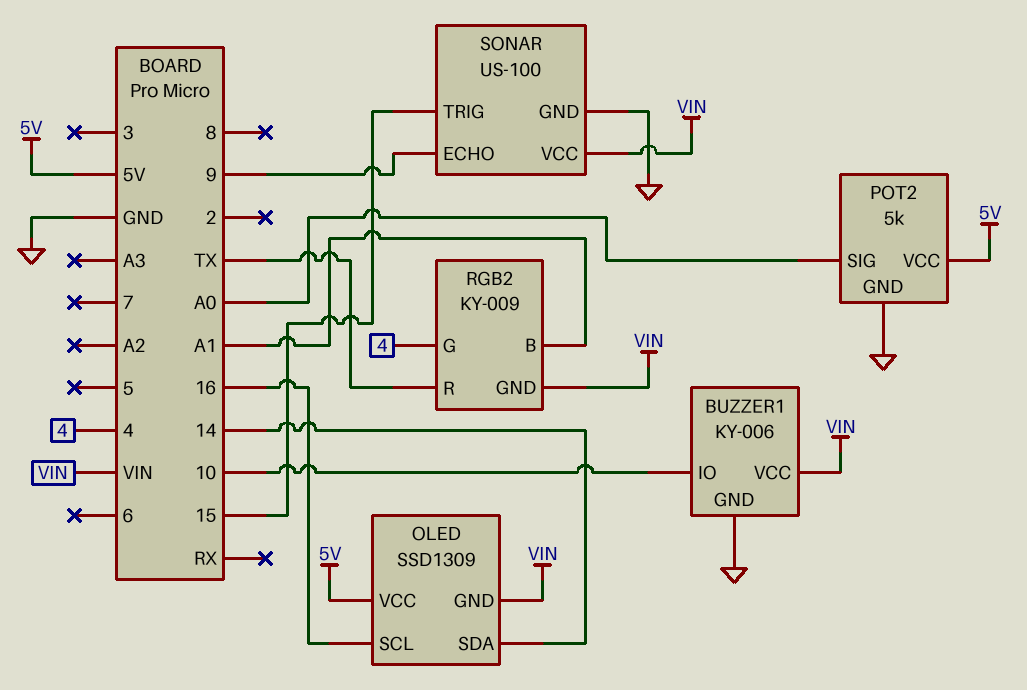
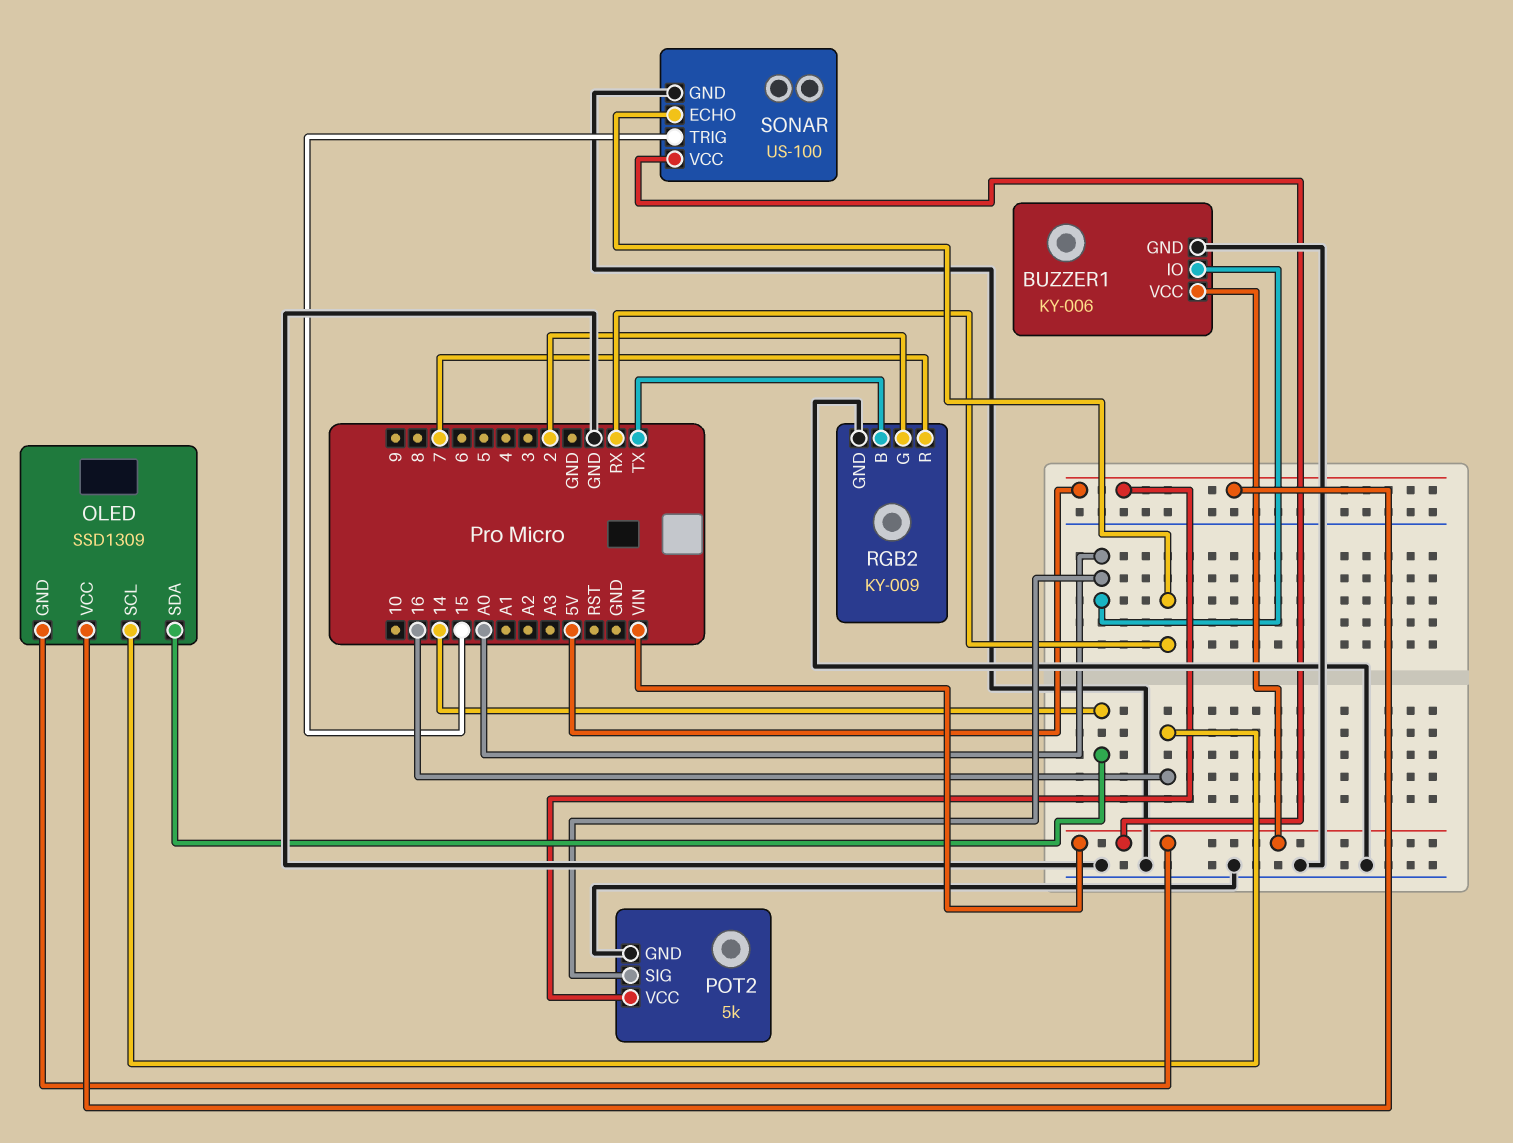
BUZZER1 pin IO: 10 -> A0
RGB2 pin B: A1 -> TX
RGB2 pin G: 4 -> 2
RGB2 pin GND: VIN -> GND
RGB2 pin R: TX -> 7
SONAR pin ECHO: 9 -> RX

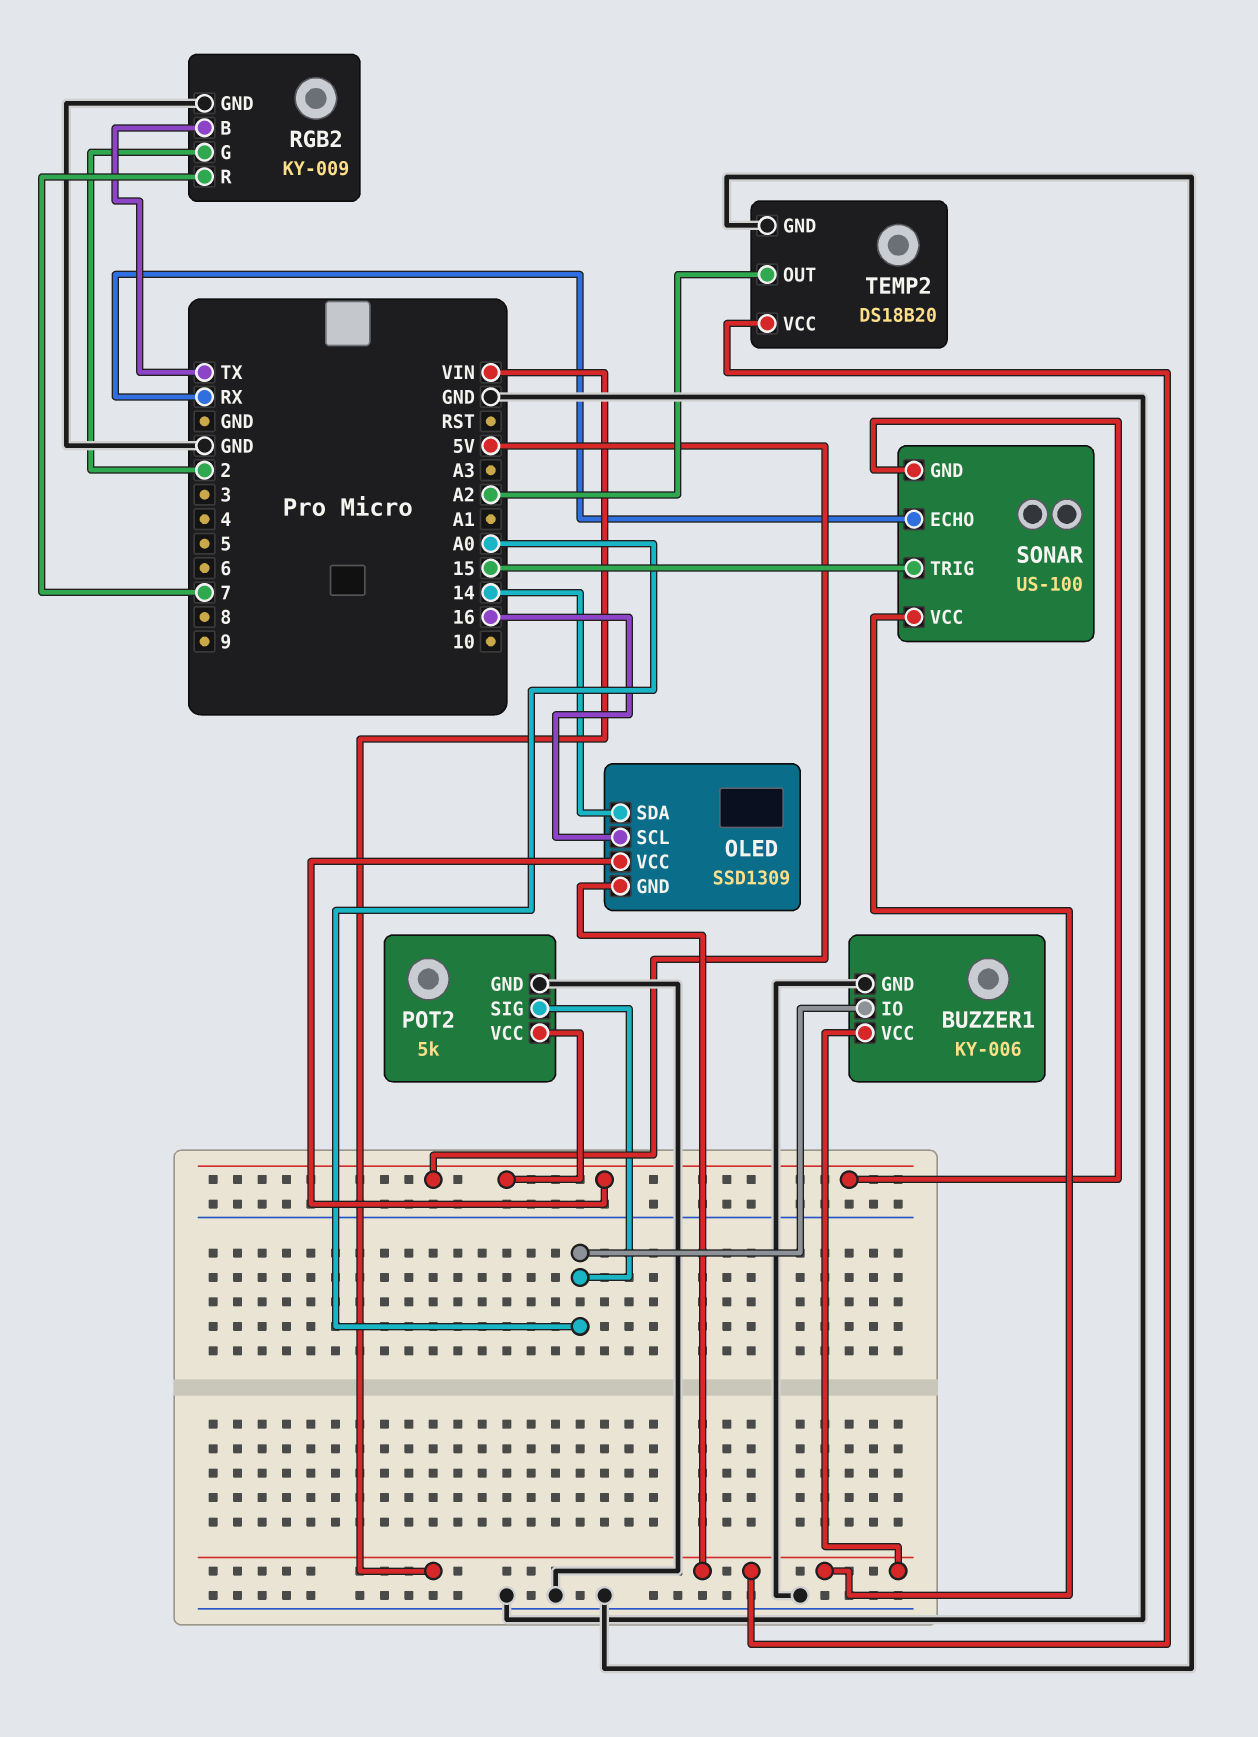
SONAR pin GND: GND -> 5V
TEMP2: none -> DS18B20
TEMP2 pin GND: none -> GND
TEMP2 pin OUT: none -> A2
TEMP2 pin VCC: none -> VIN

